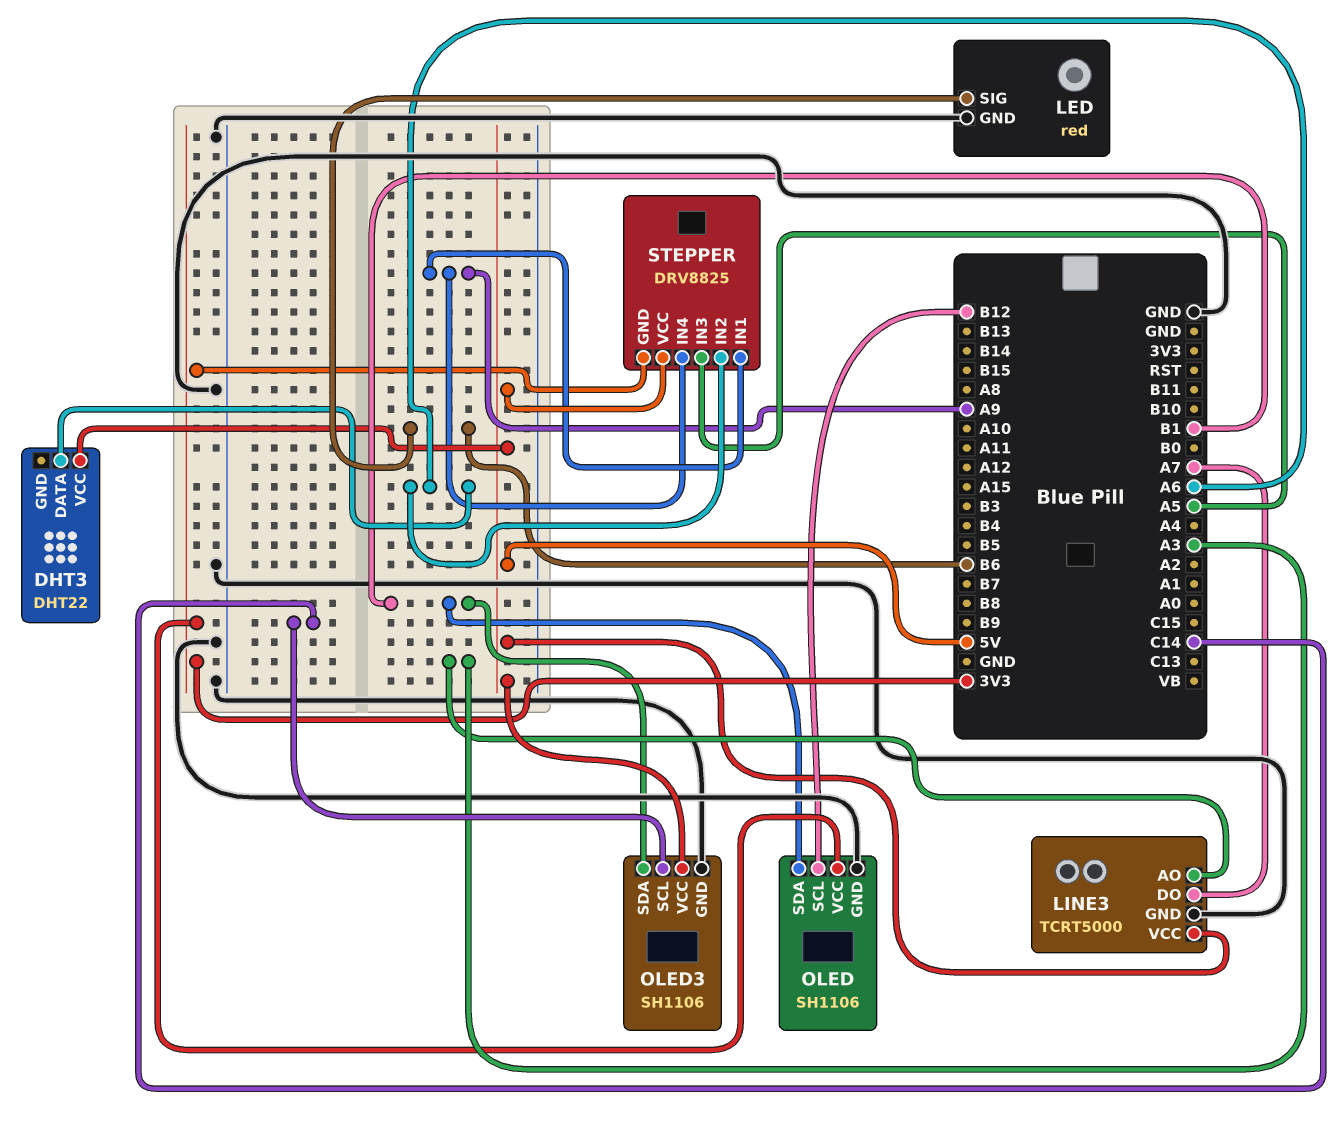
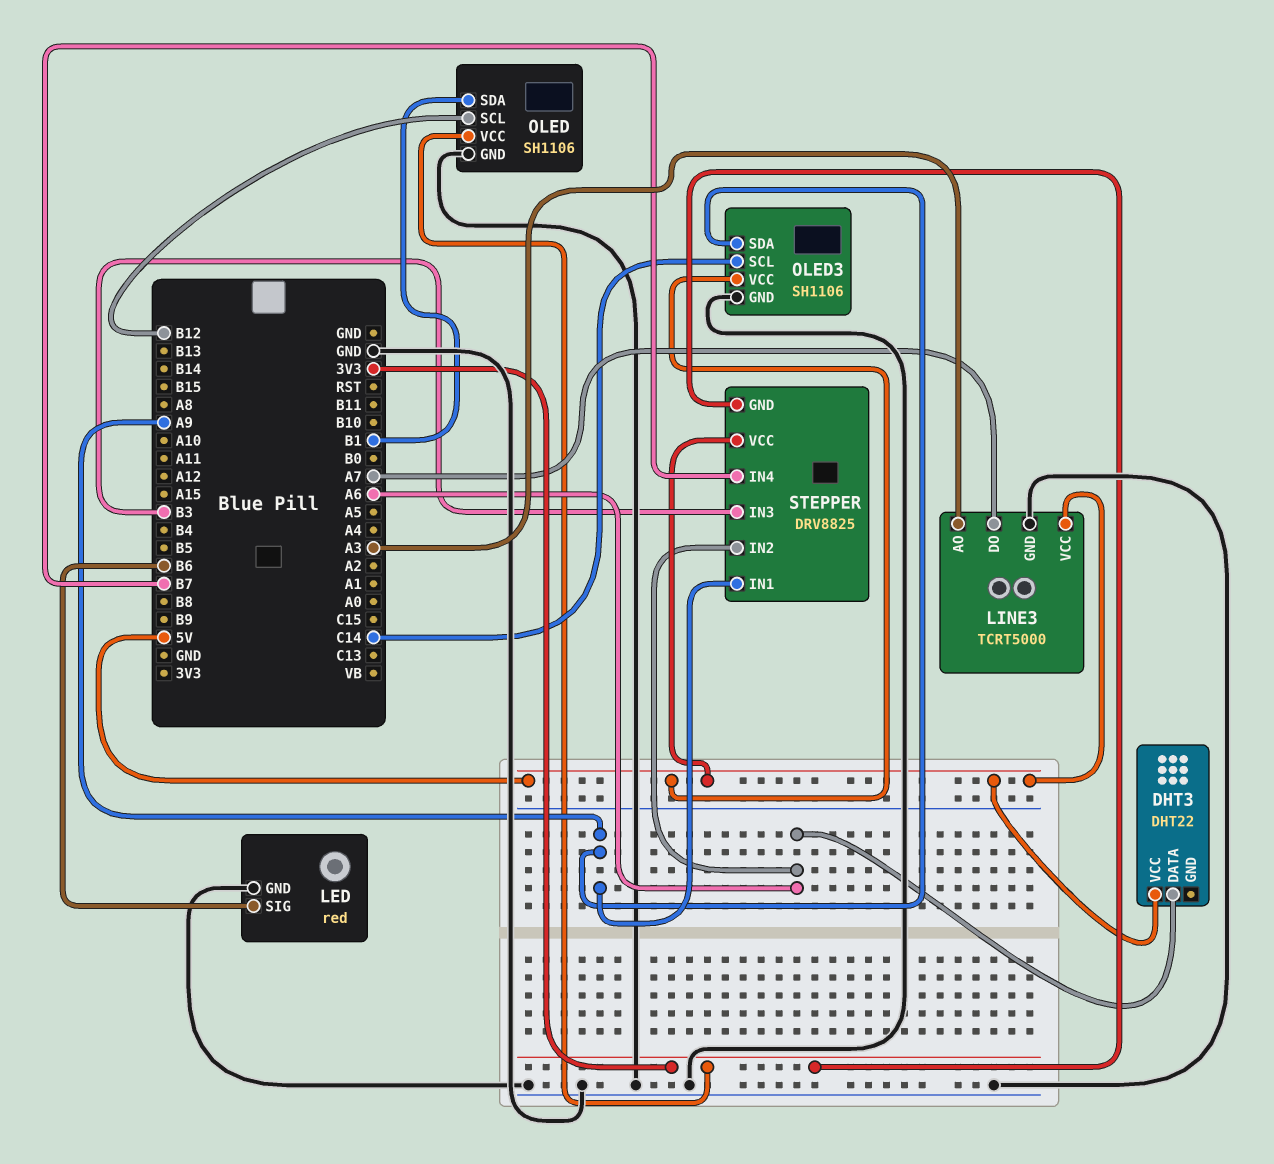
OLED3 pin SDA: B1 -> A9
STEPPER pin IN3: A5 -> B3
STEPPER pin IN4: A9 -> B7

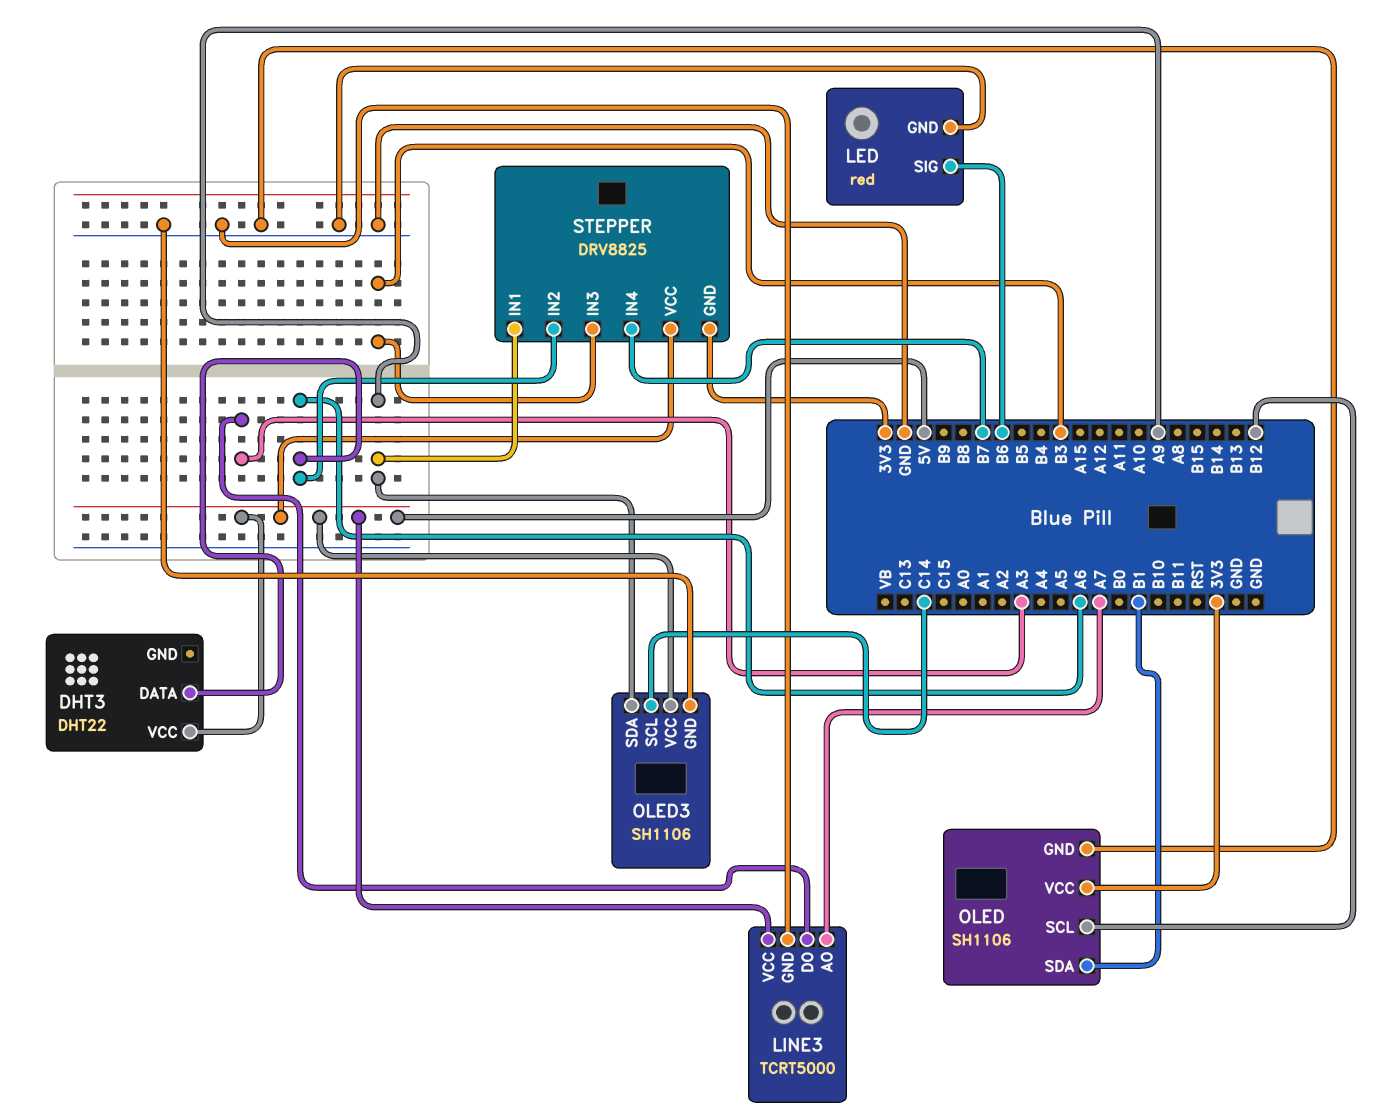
LINE3 pin AO: A3 -> A7
LINE3 pin DO: A7 -> A3

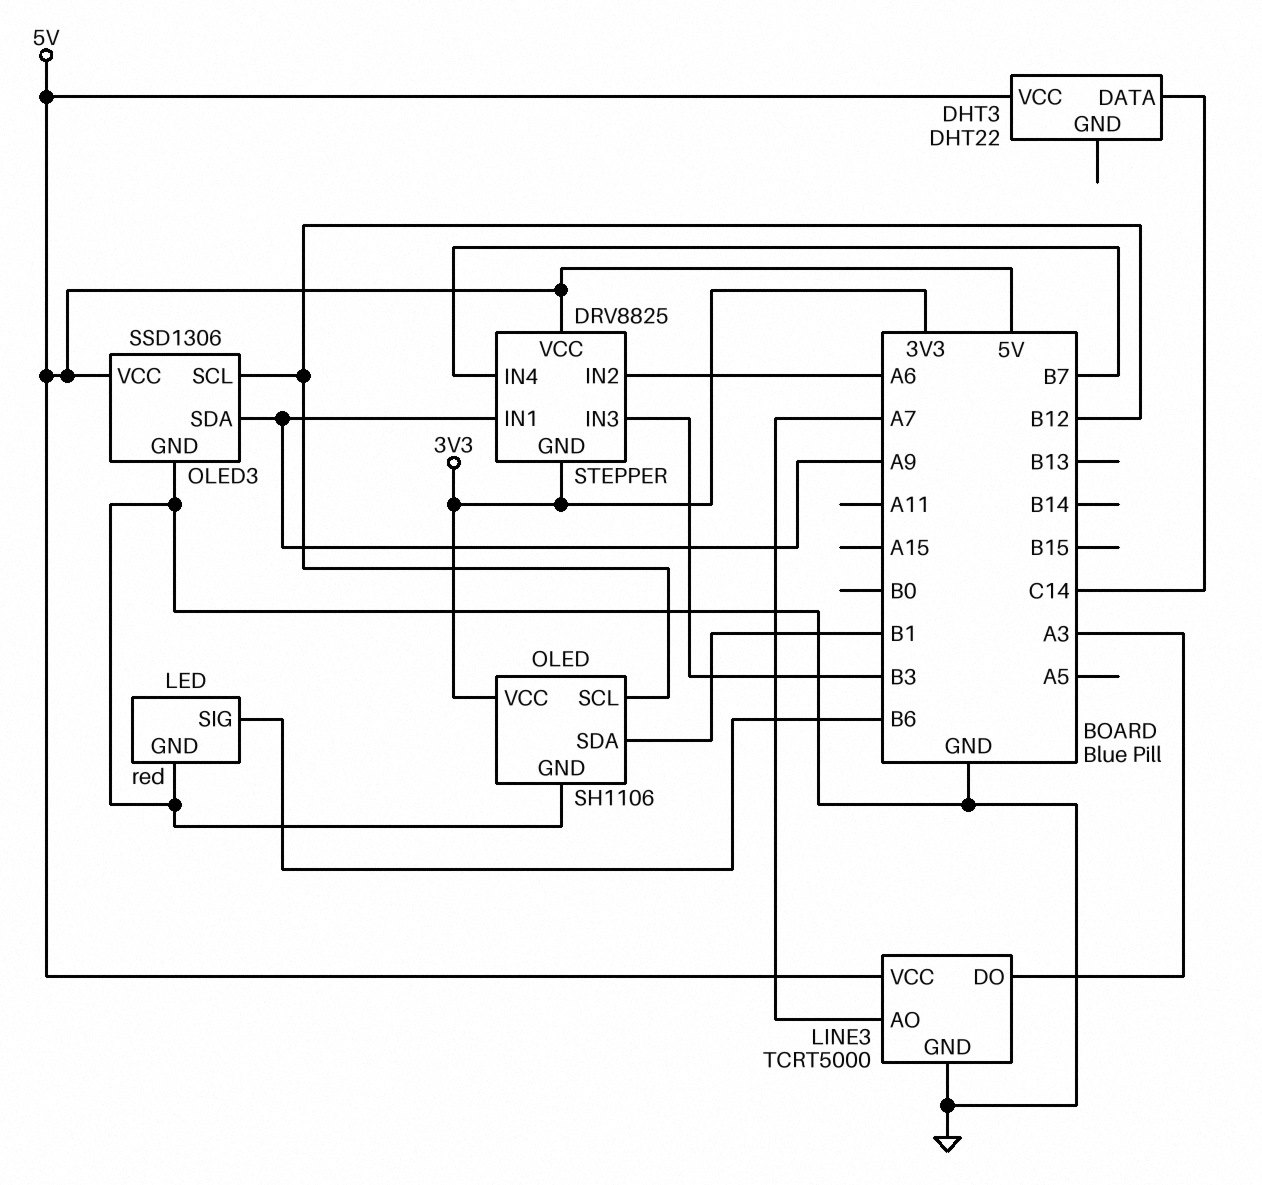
DHT3 pin DATA: A6 -> C14
OLED3: SH1106 -> SSD1306
OLED3 pin SCL: C14 -> B12

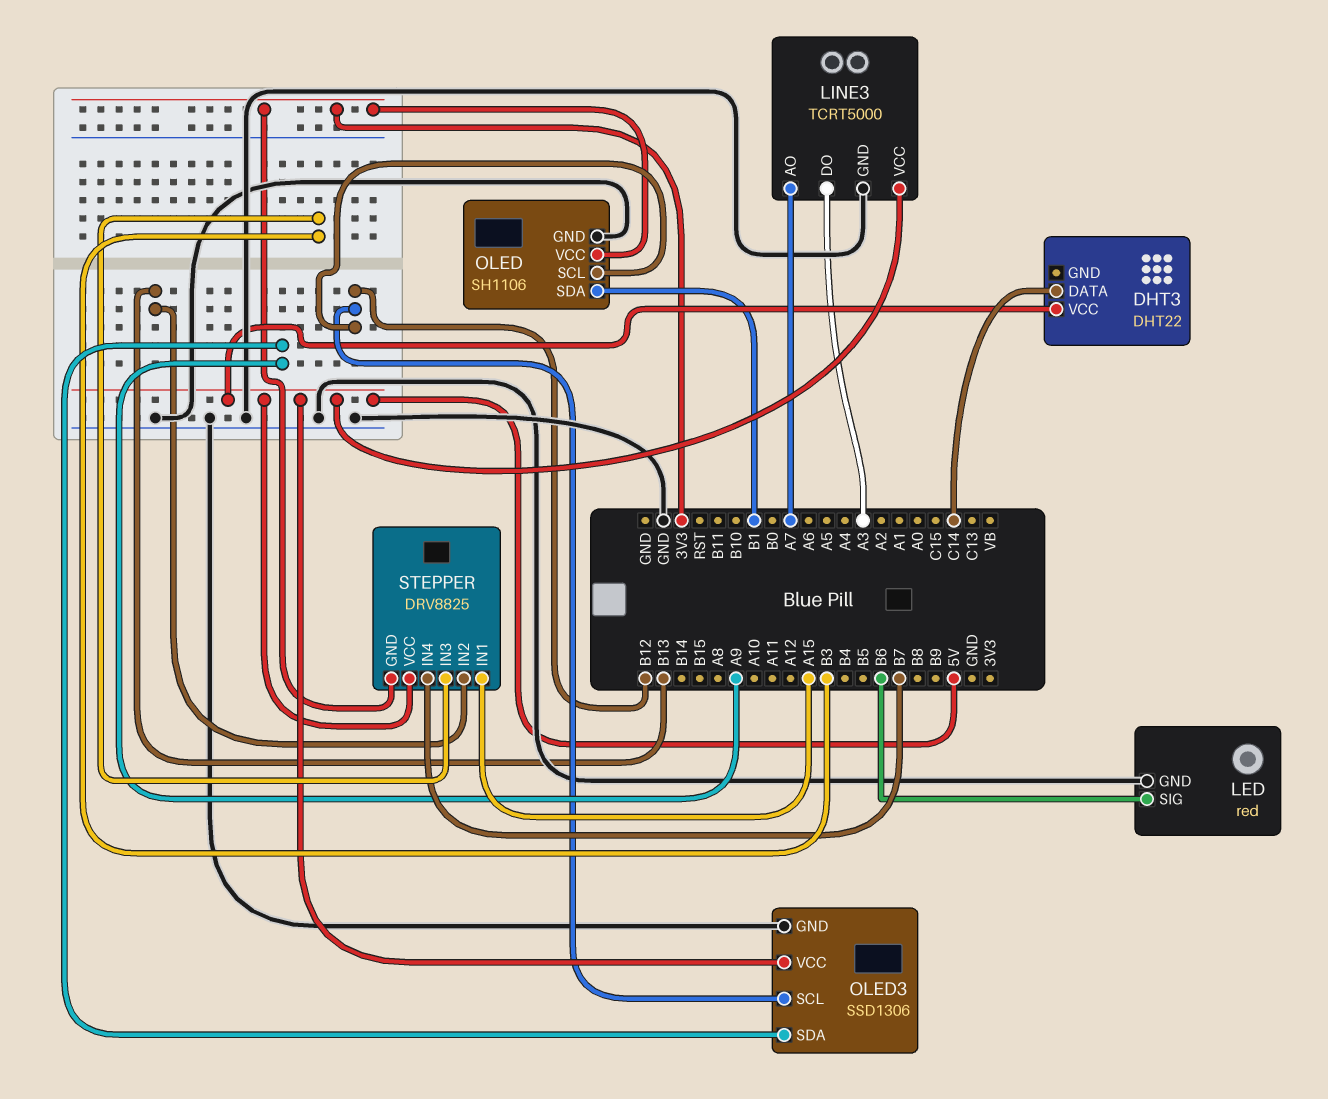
STEPPER pin IN1: A9 -> A15
STEPPER pin IN2: A6 -> B13

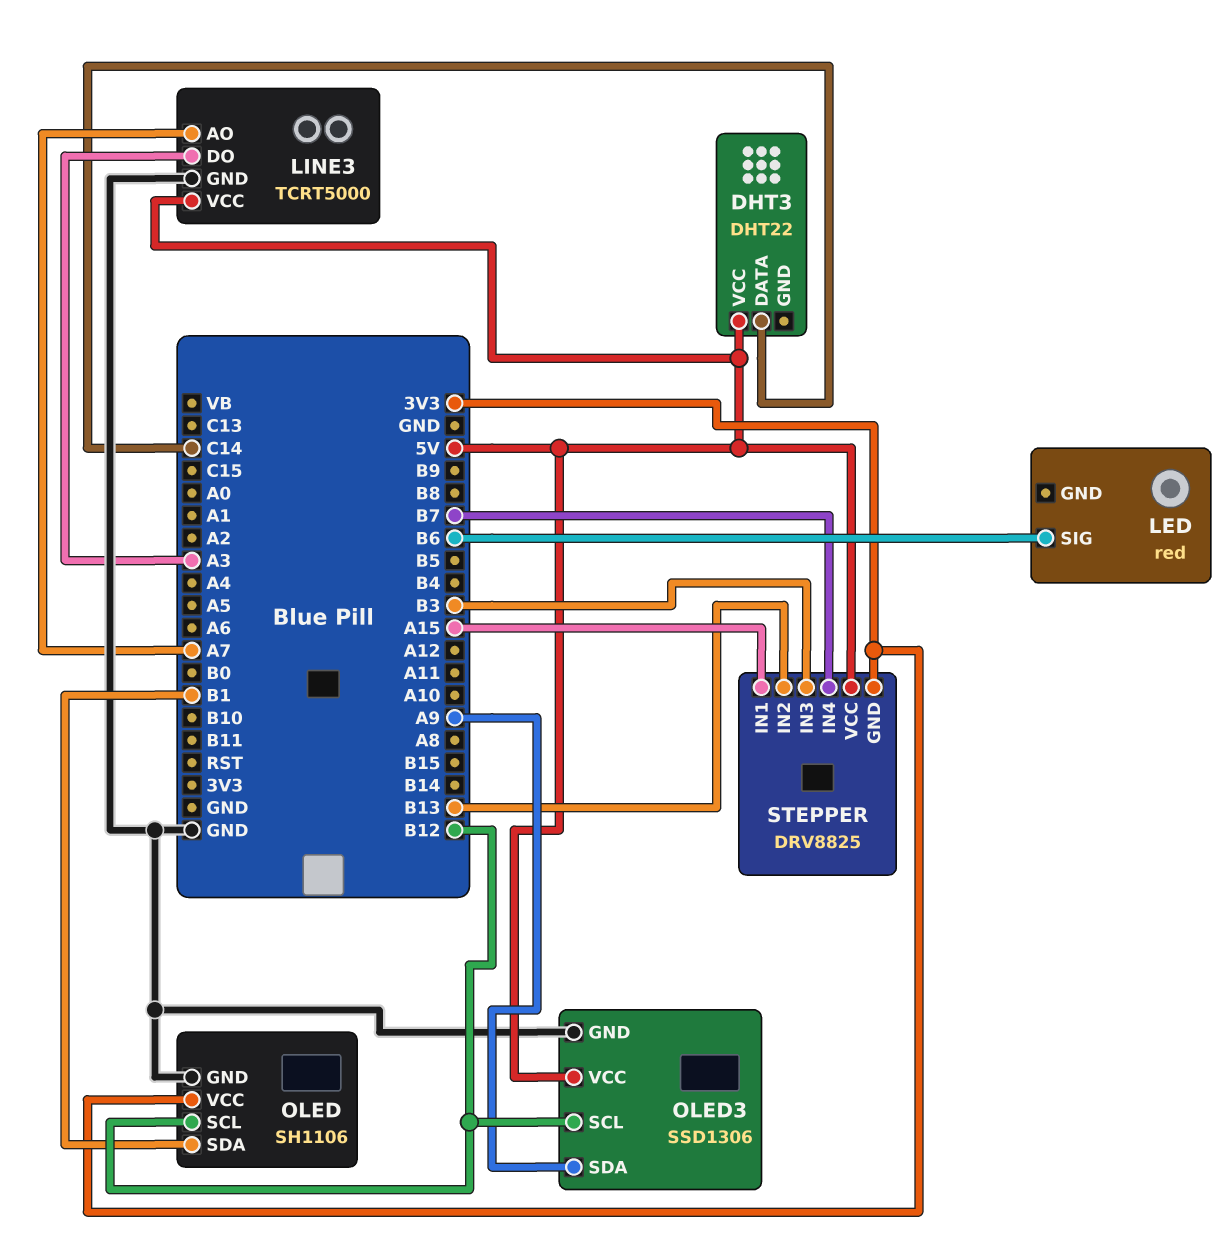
LED pin GND: GND -> none

